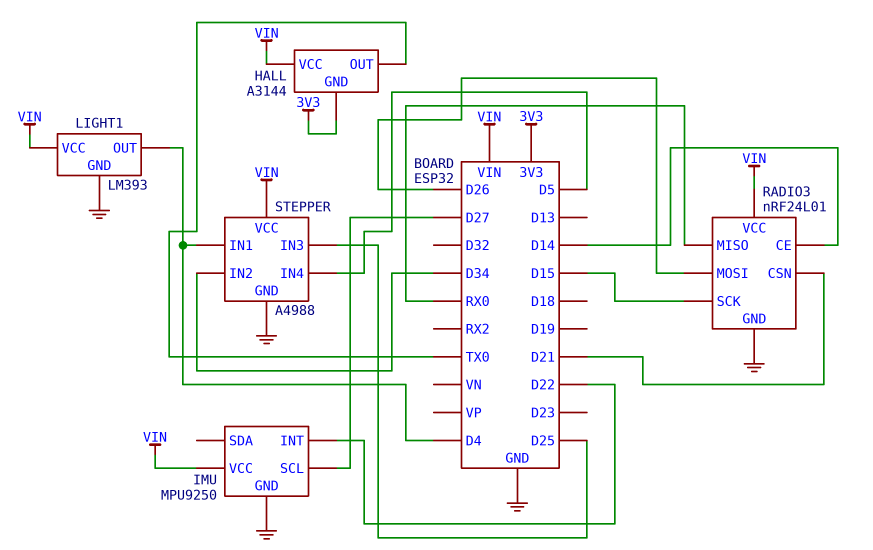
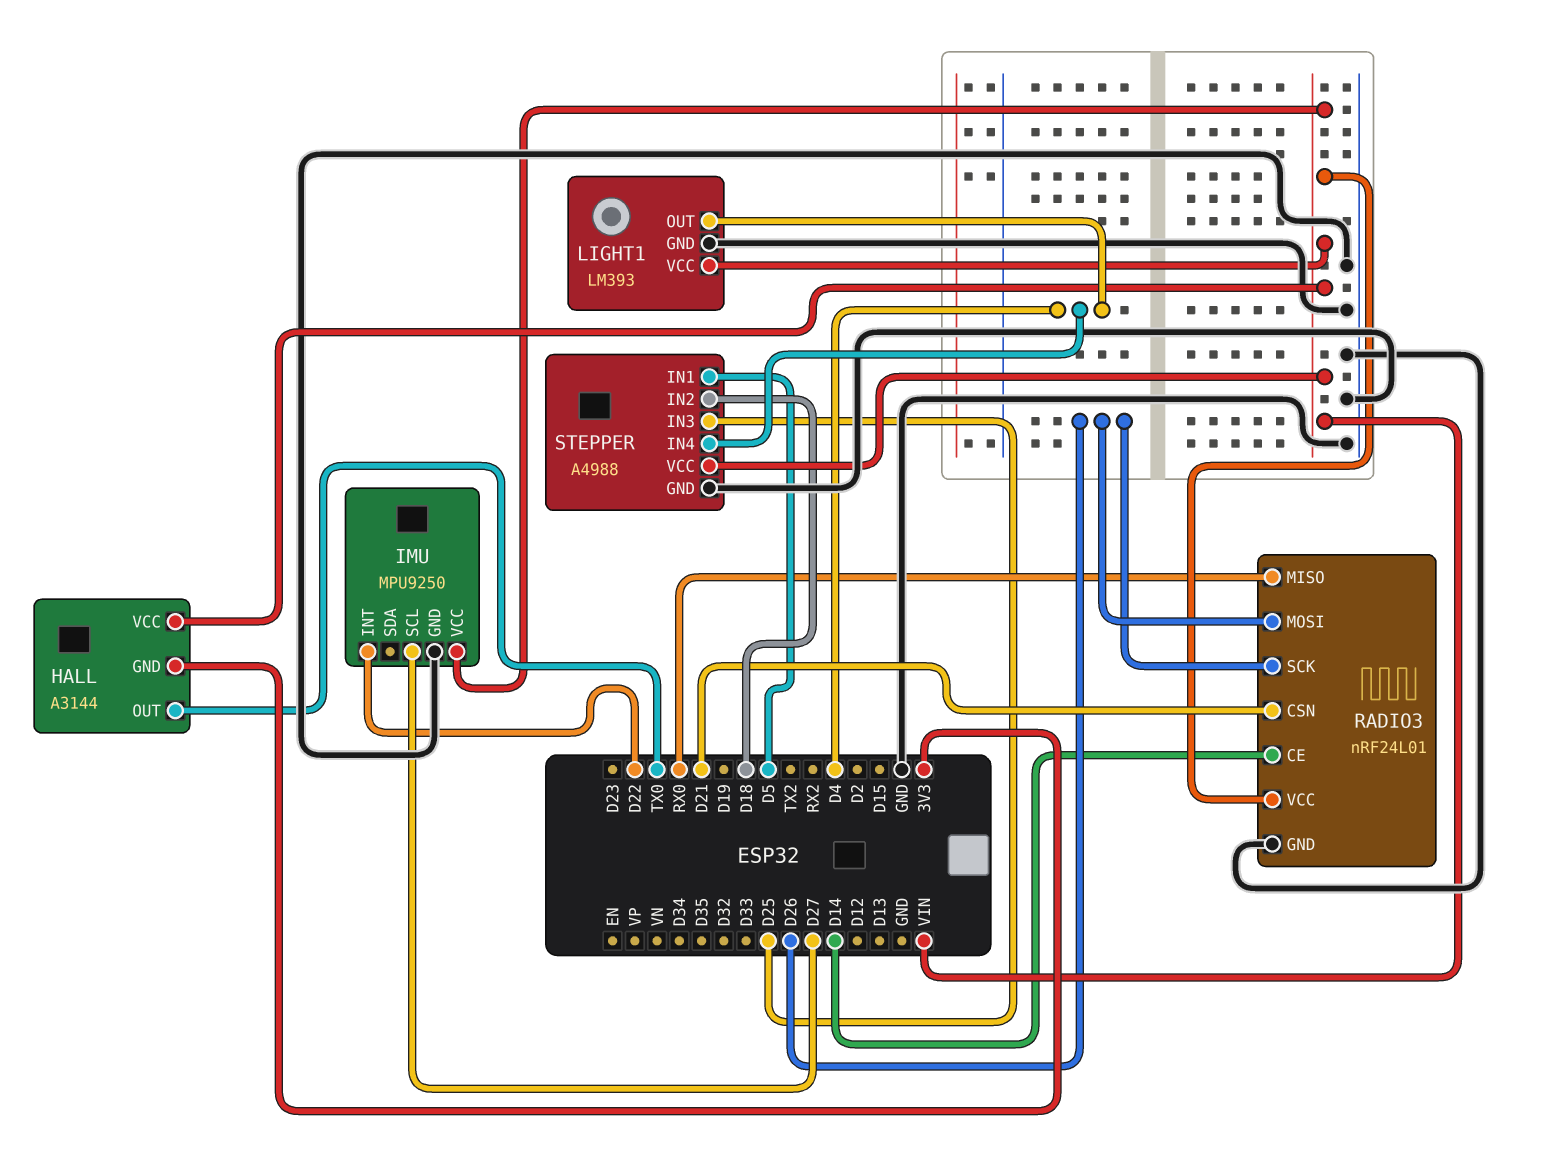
RADIO3 pin SCK: D15 -> D26
STEPPER pin IN1: D4 -> D5
STEPPER pin IN2: D34 -> D18
STEPPER pin IN4: D5 -> D4

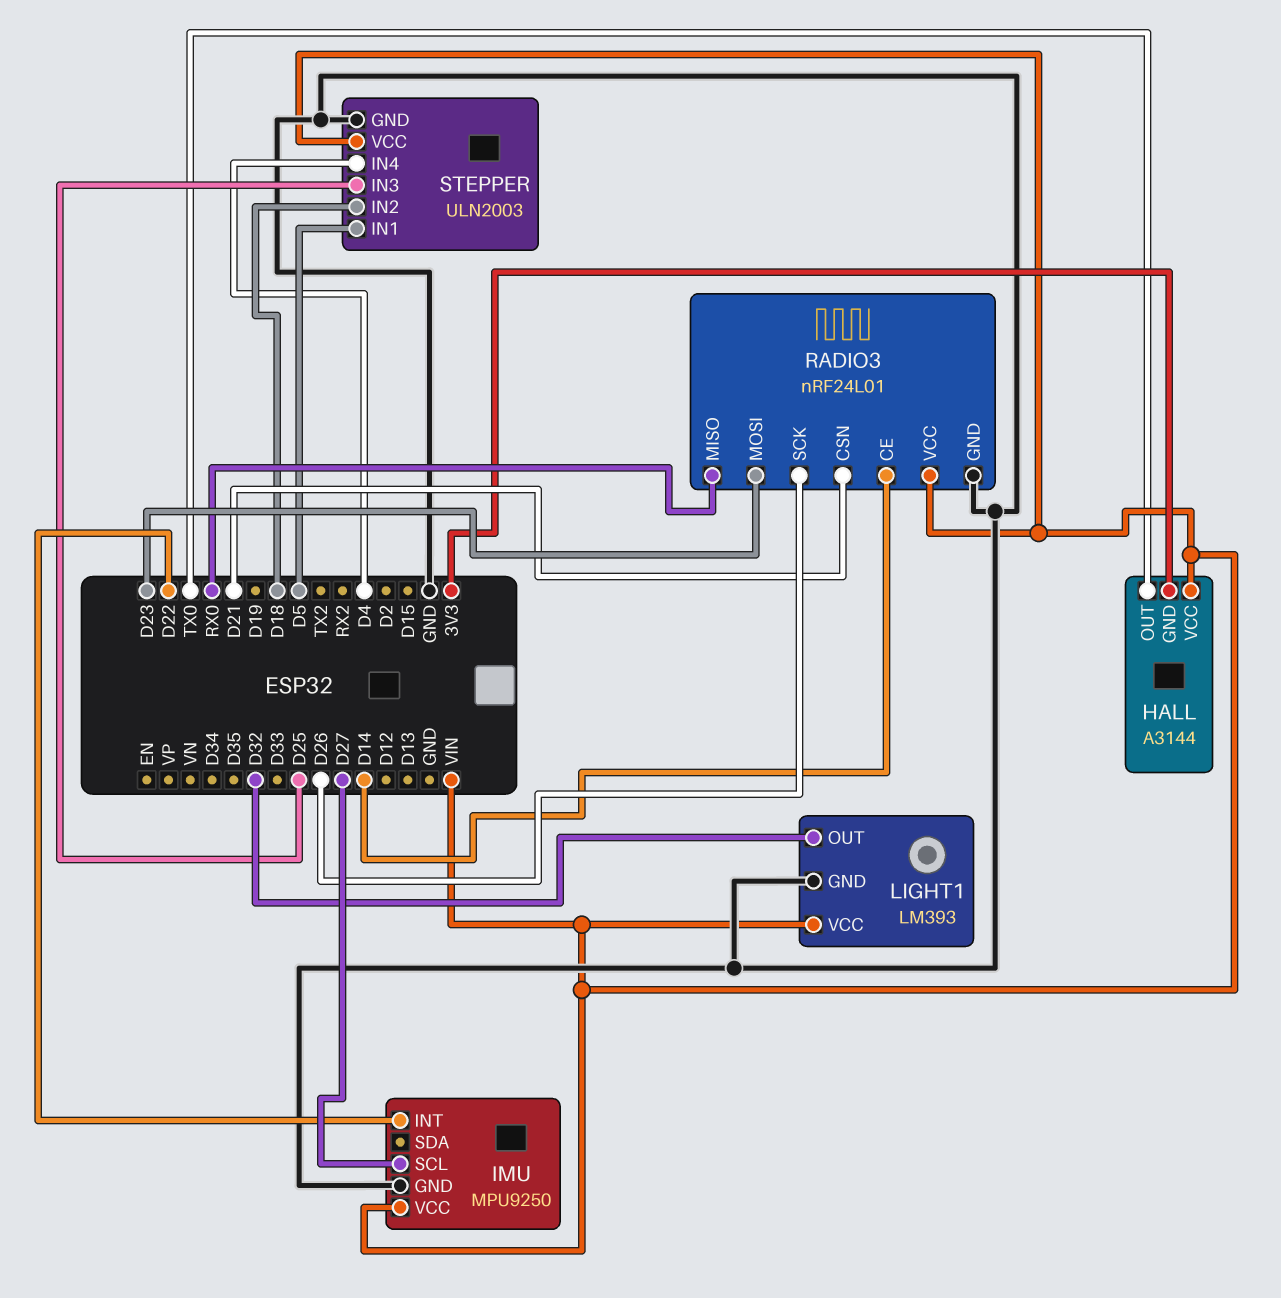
LIGHT1 pin OUT: D4 -> D32
RADIO3 pin MOSI: D26 -> D23
STEPPER: A4988 -> ULN2003

